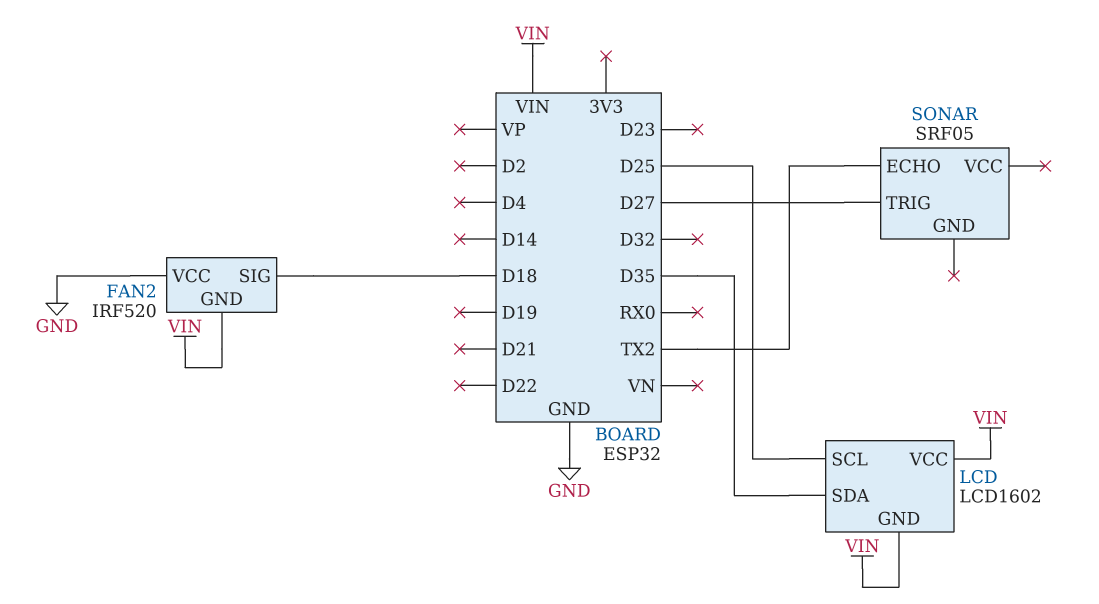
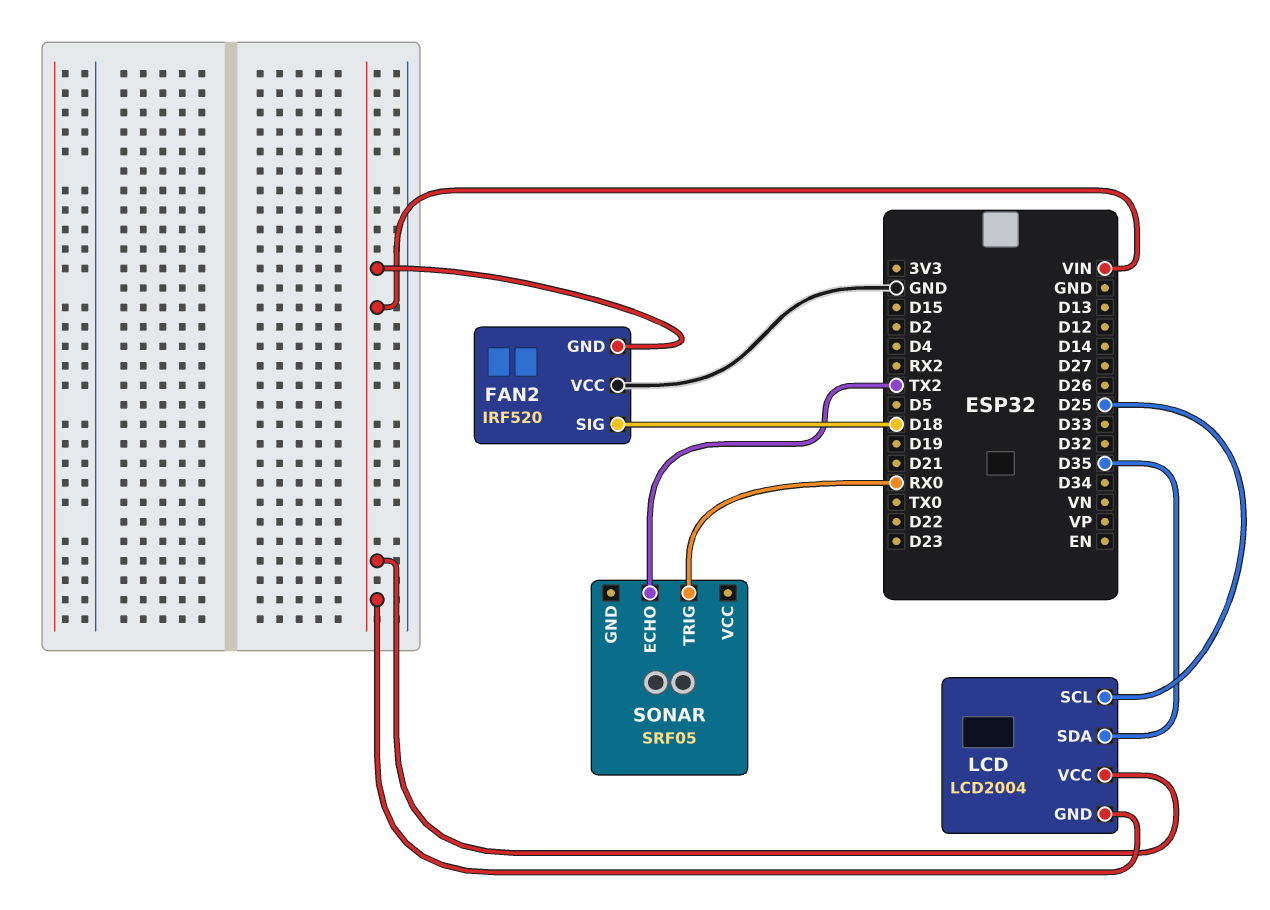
LCD: LCD1602 -> LCD2004
SONAR pin TRIG: D27 -> RX0

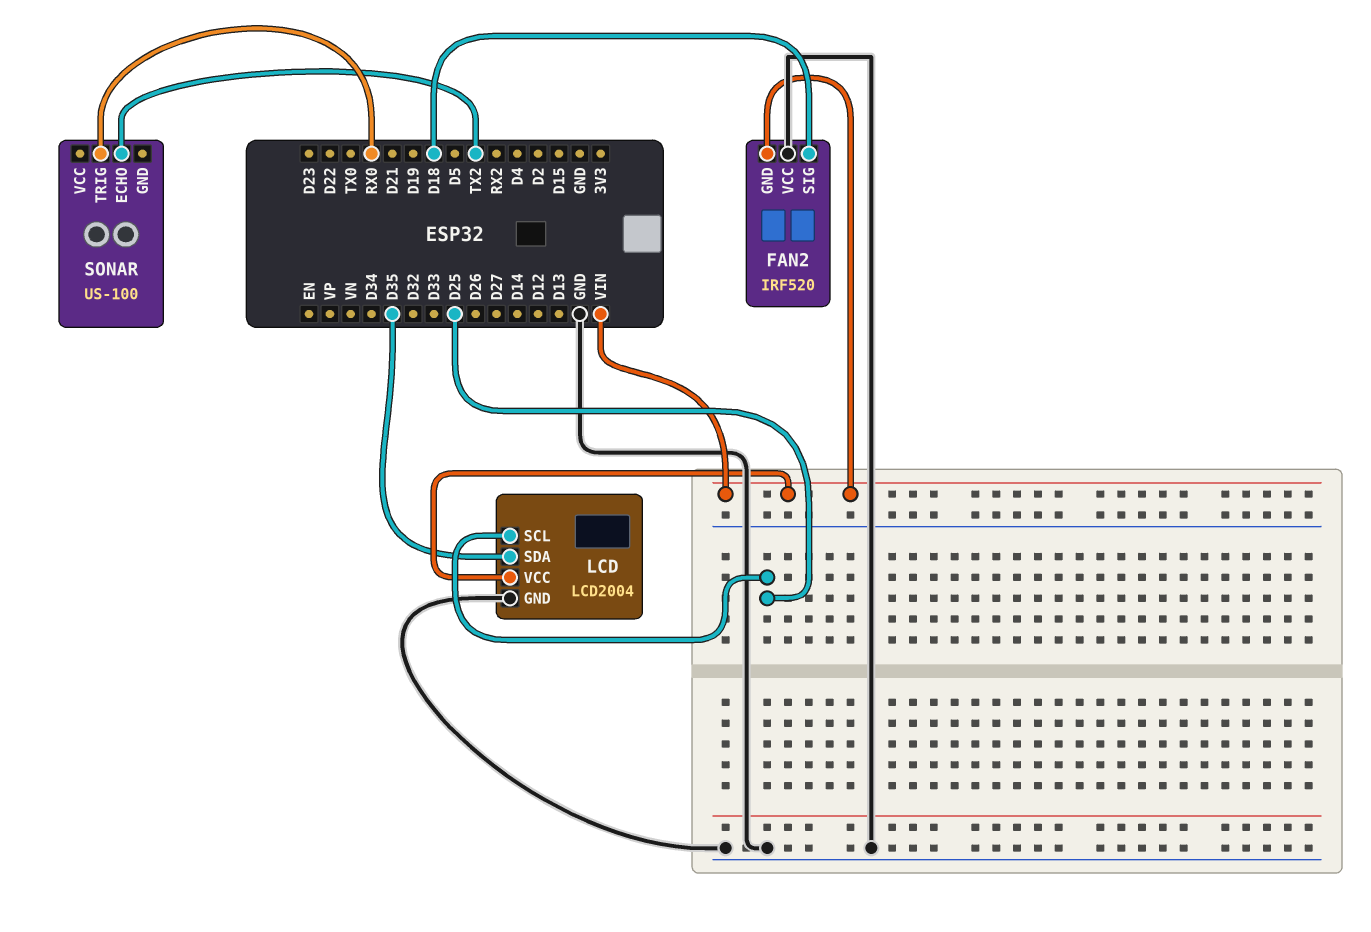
LCD pin GND: VIN -> GND
SONAR: SRF05 -> US-100

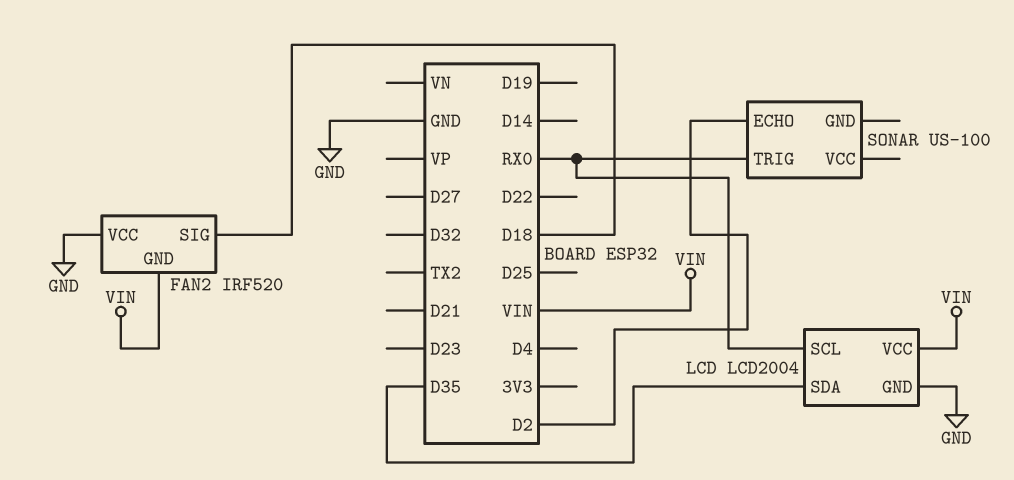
LCD pin SCL: D25 -> RX0
SONAR pin ECHO: TX2 -> D2

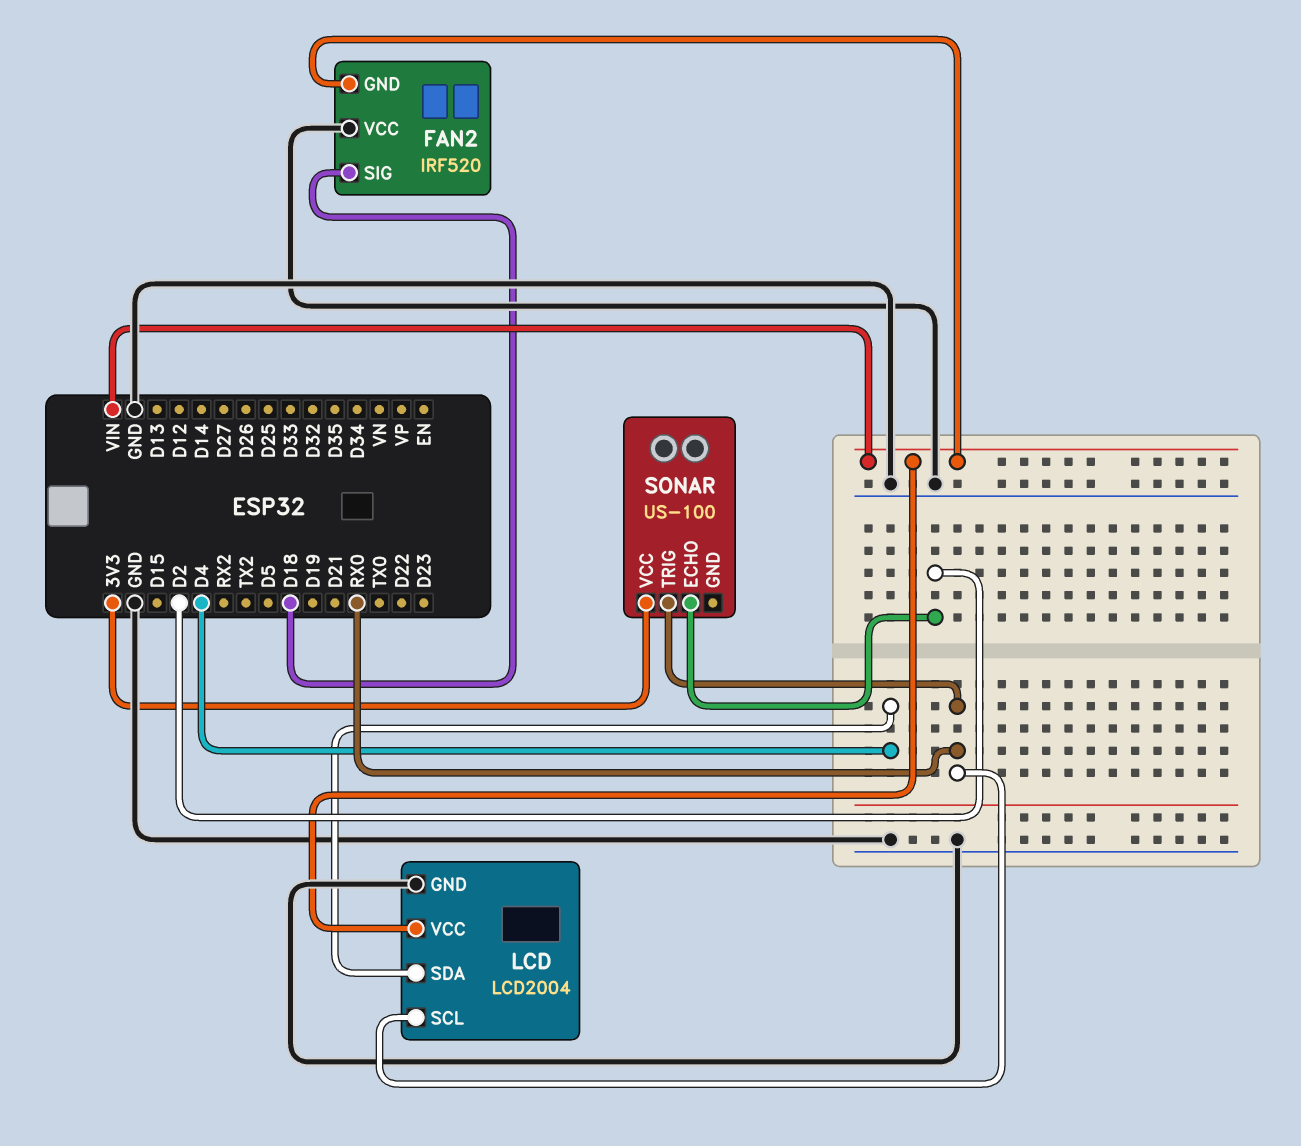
LCD pin SDA: D35 -> D4
SONAR pin VCC: none -> 3V3

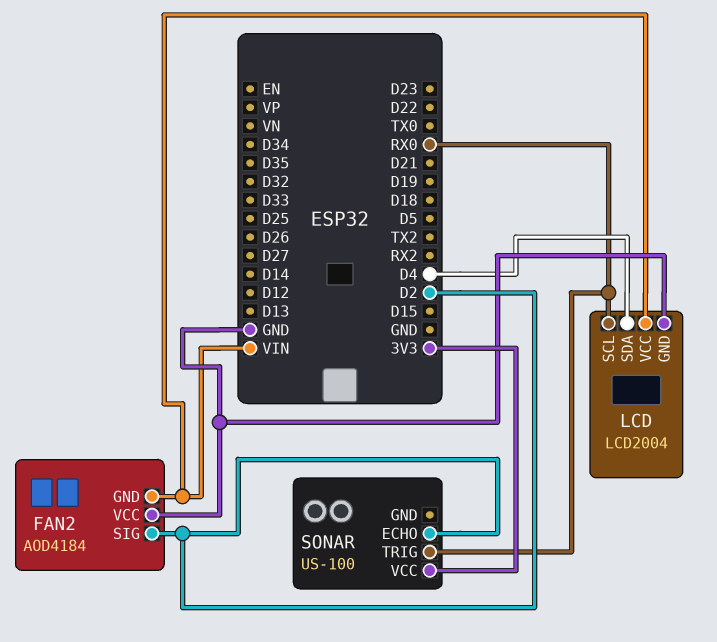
FAN2: IRF520 -> AOD4184
FAN2 pin SIG: D18 -> D2

